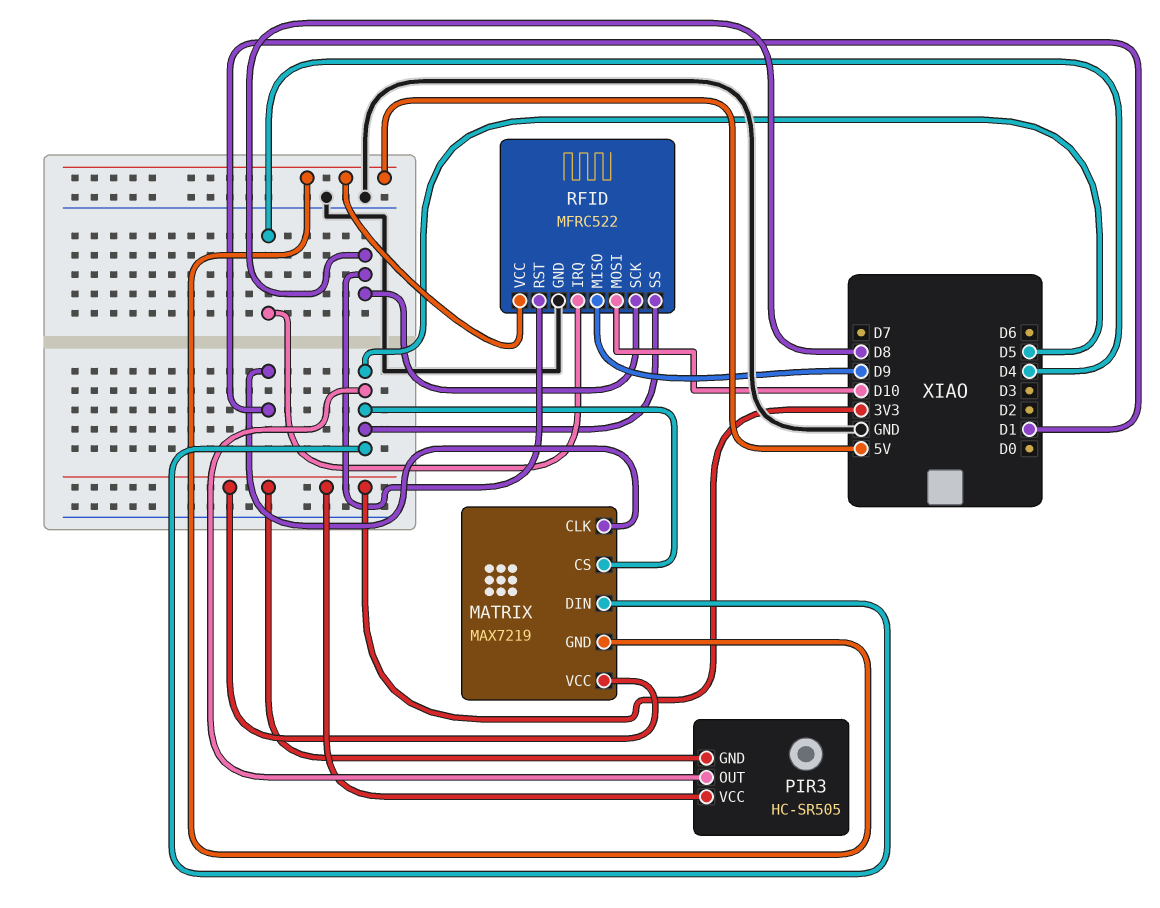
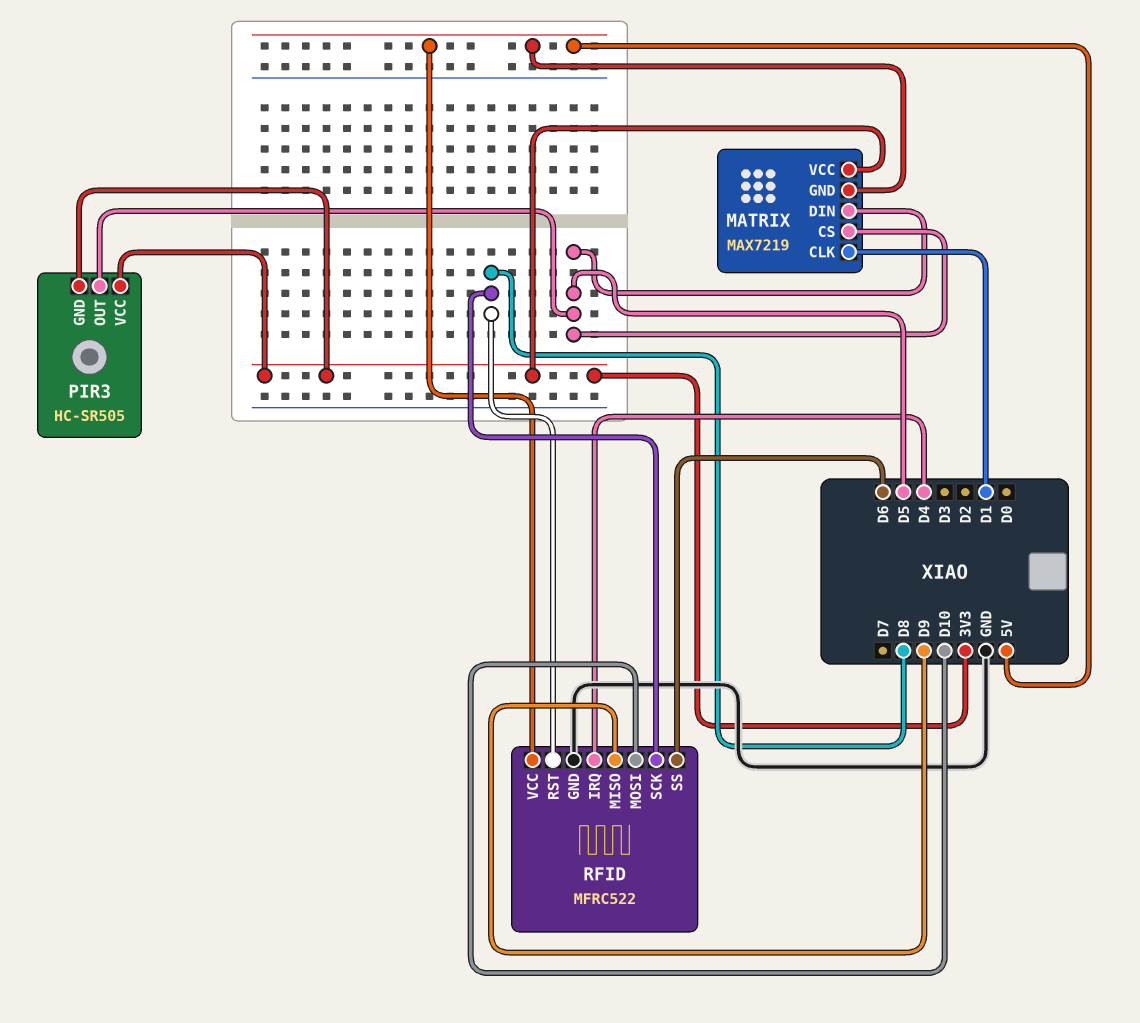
RFID pin SS: D5 -> D6

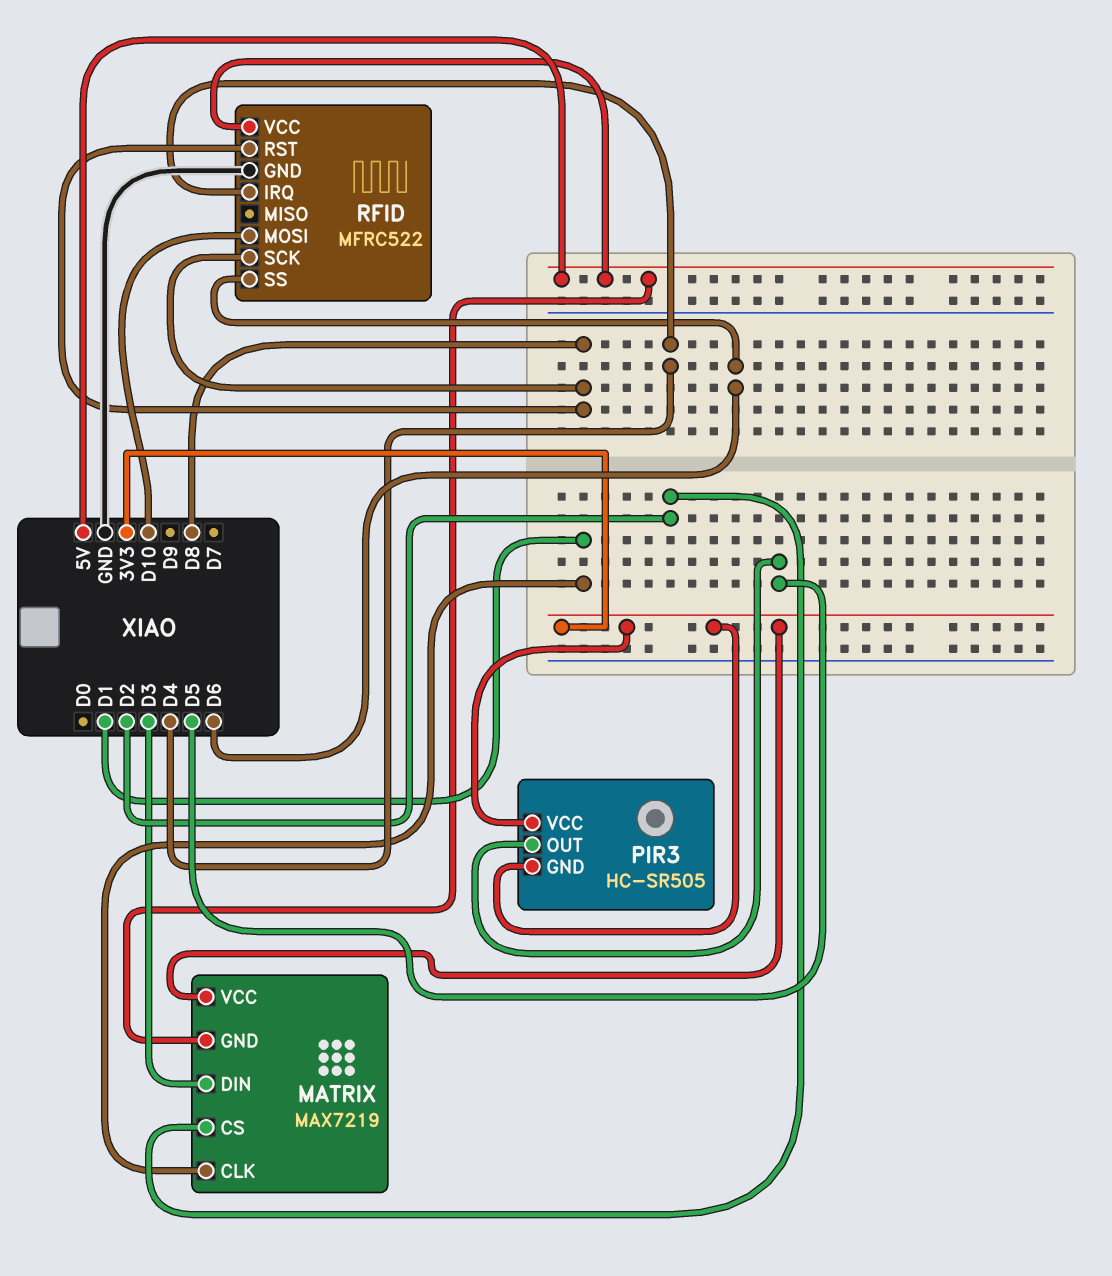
MATRIX pin CS: D5 -> D2
MATRIX pin DIN: D5 -> D3
RFID pin MISO: D9 -> none

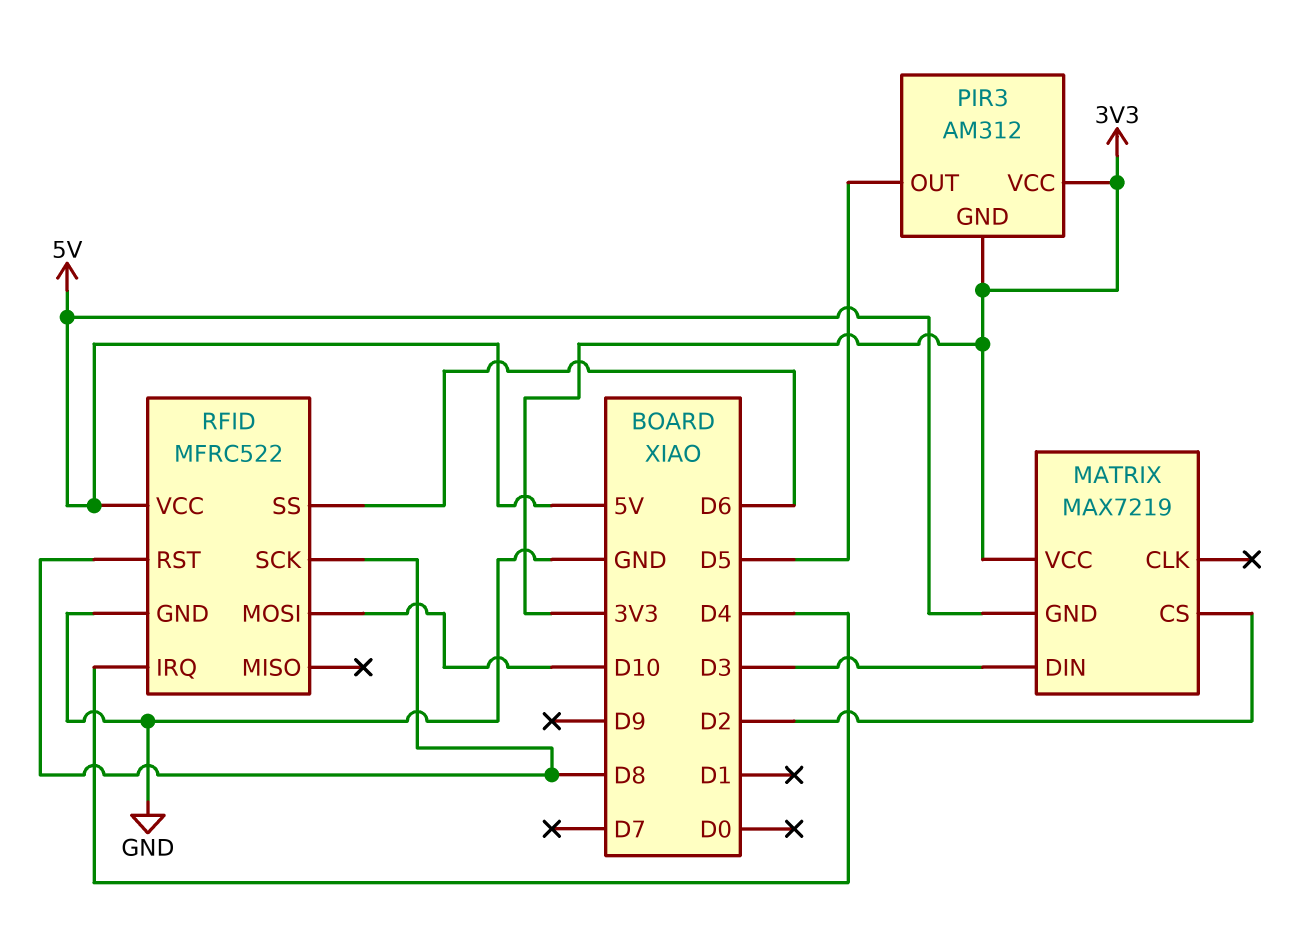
MATRIX pin CLK: D1 -> none
PIR3: HC-SR505 -> AM312

